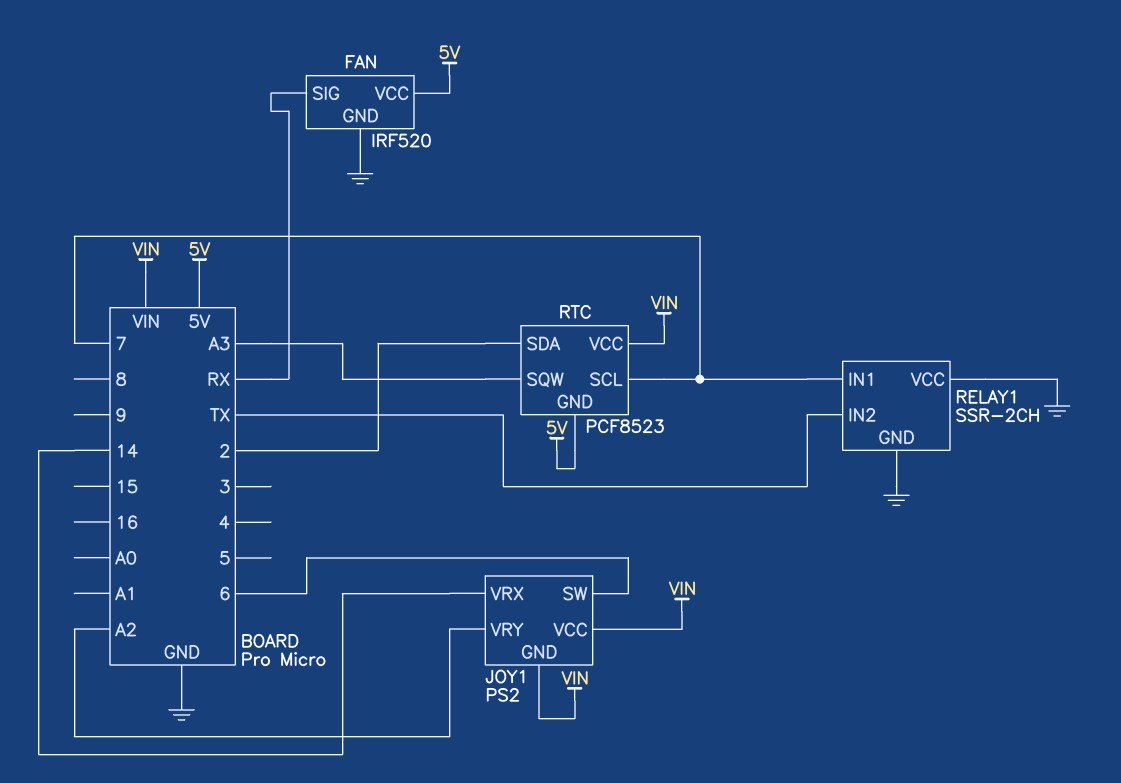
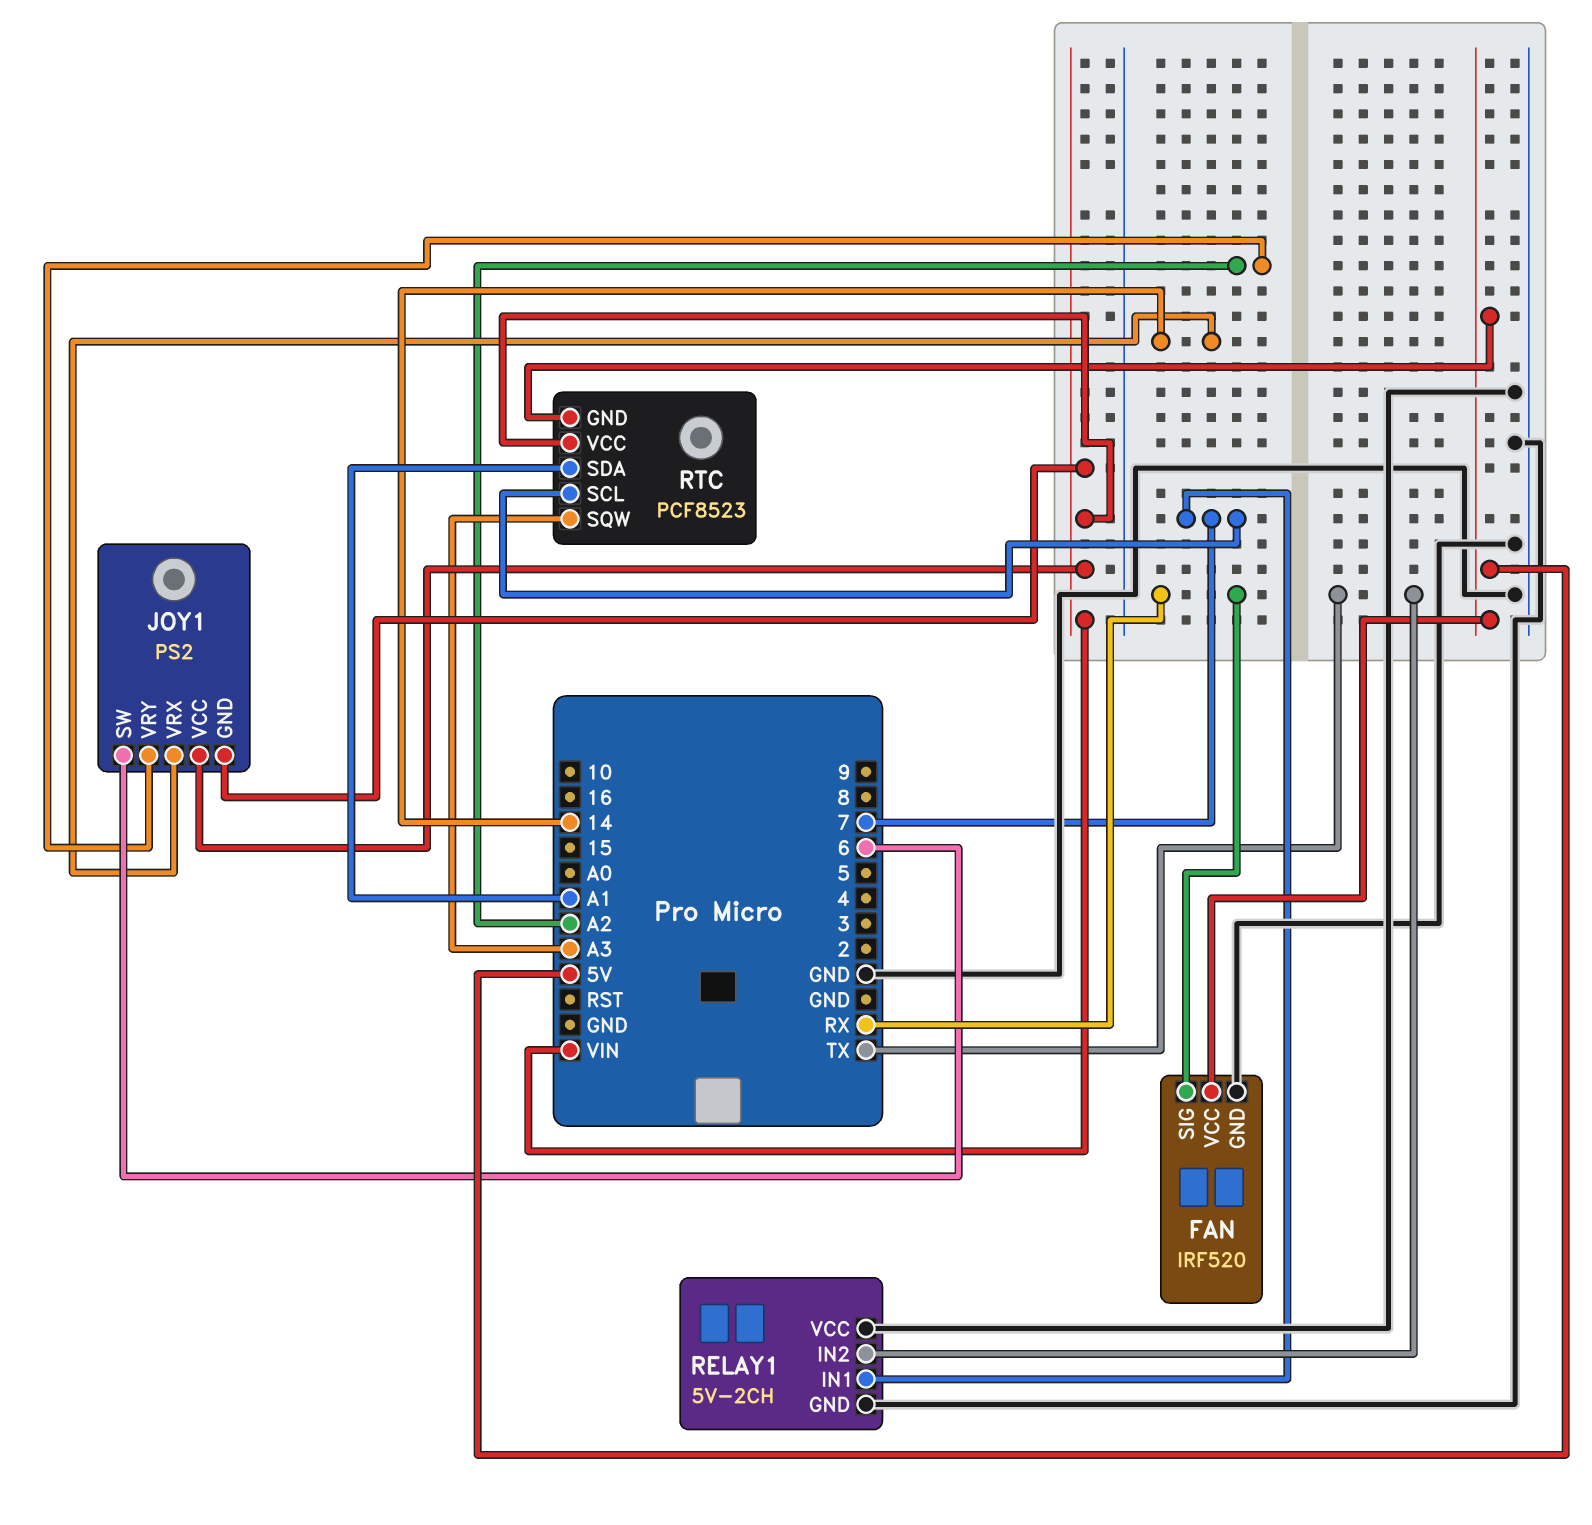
RELAY1: SSR-2CH -> 5V-2CH
RTC pin SDA: 2 -> A1

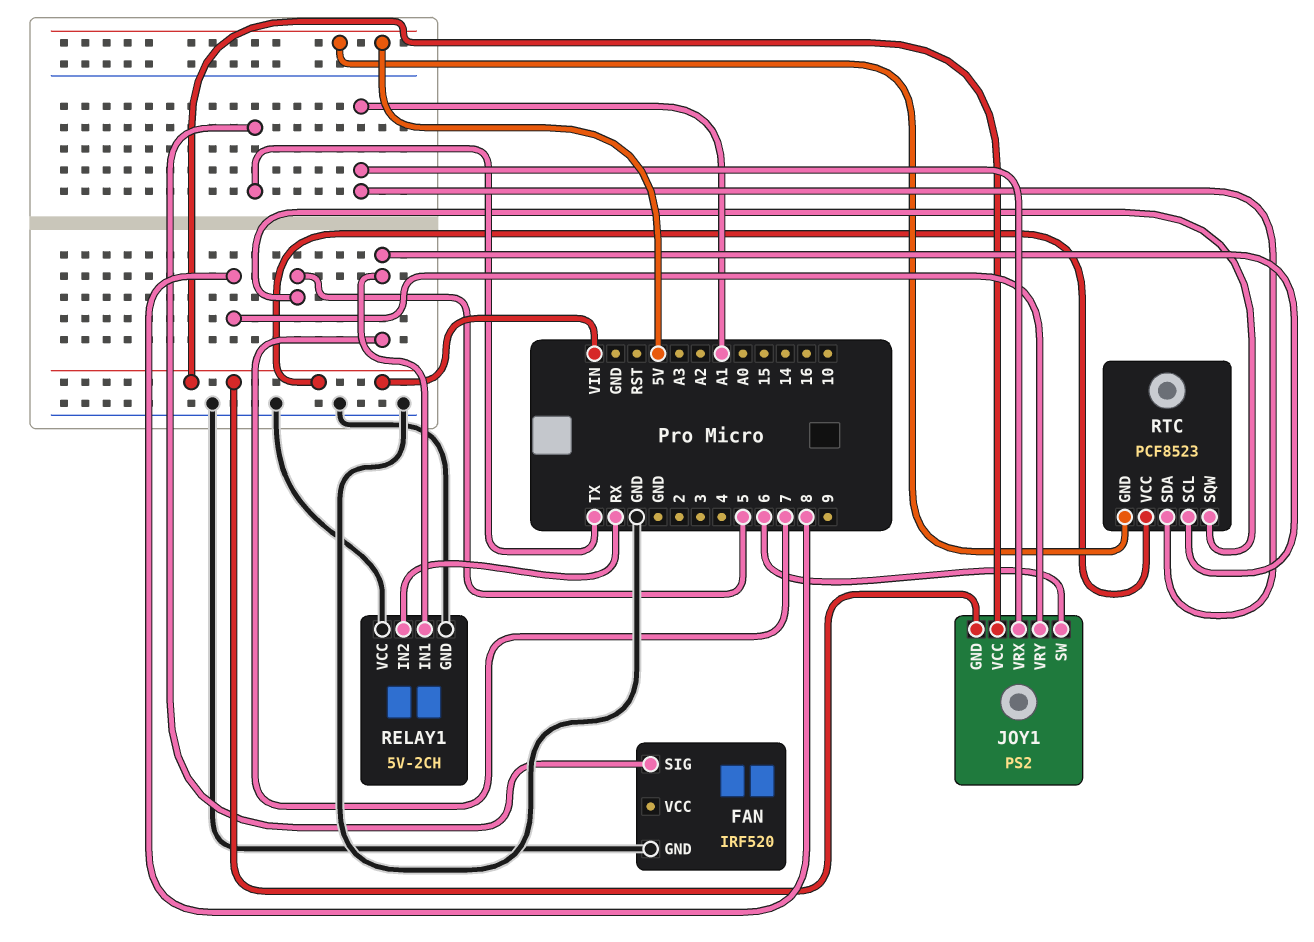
FAN pin SIG: RX -> TX
FAN pin VCC: 5V -> none
JOY1 pin VRX: 14 -> A1
JOY1 pin VRY: A2 -> 8
RELAY1 pin IN2: TX -> RX
RTC pin SQW: A3 -> 5

